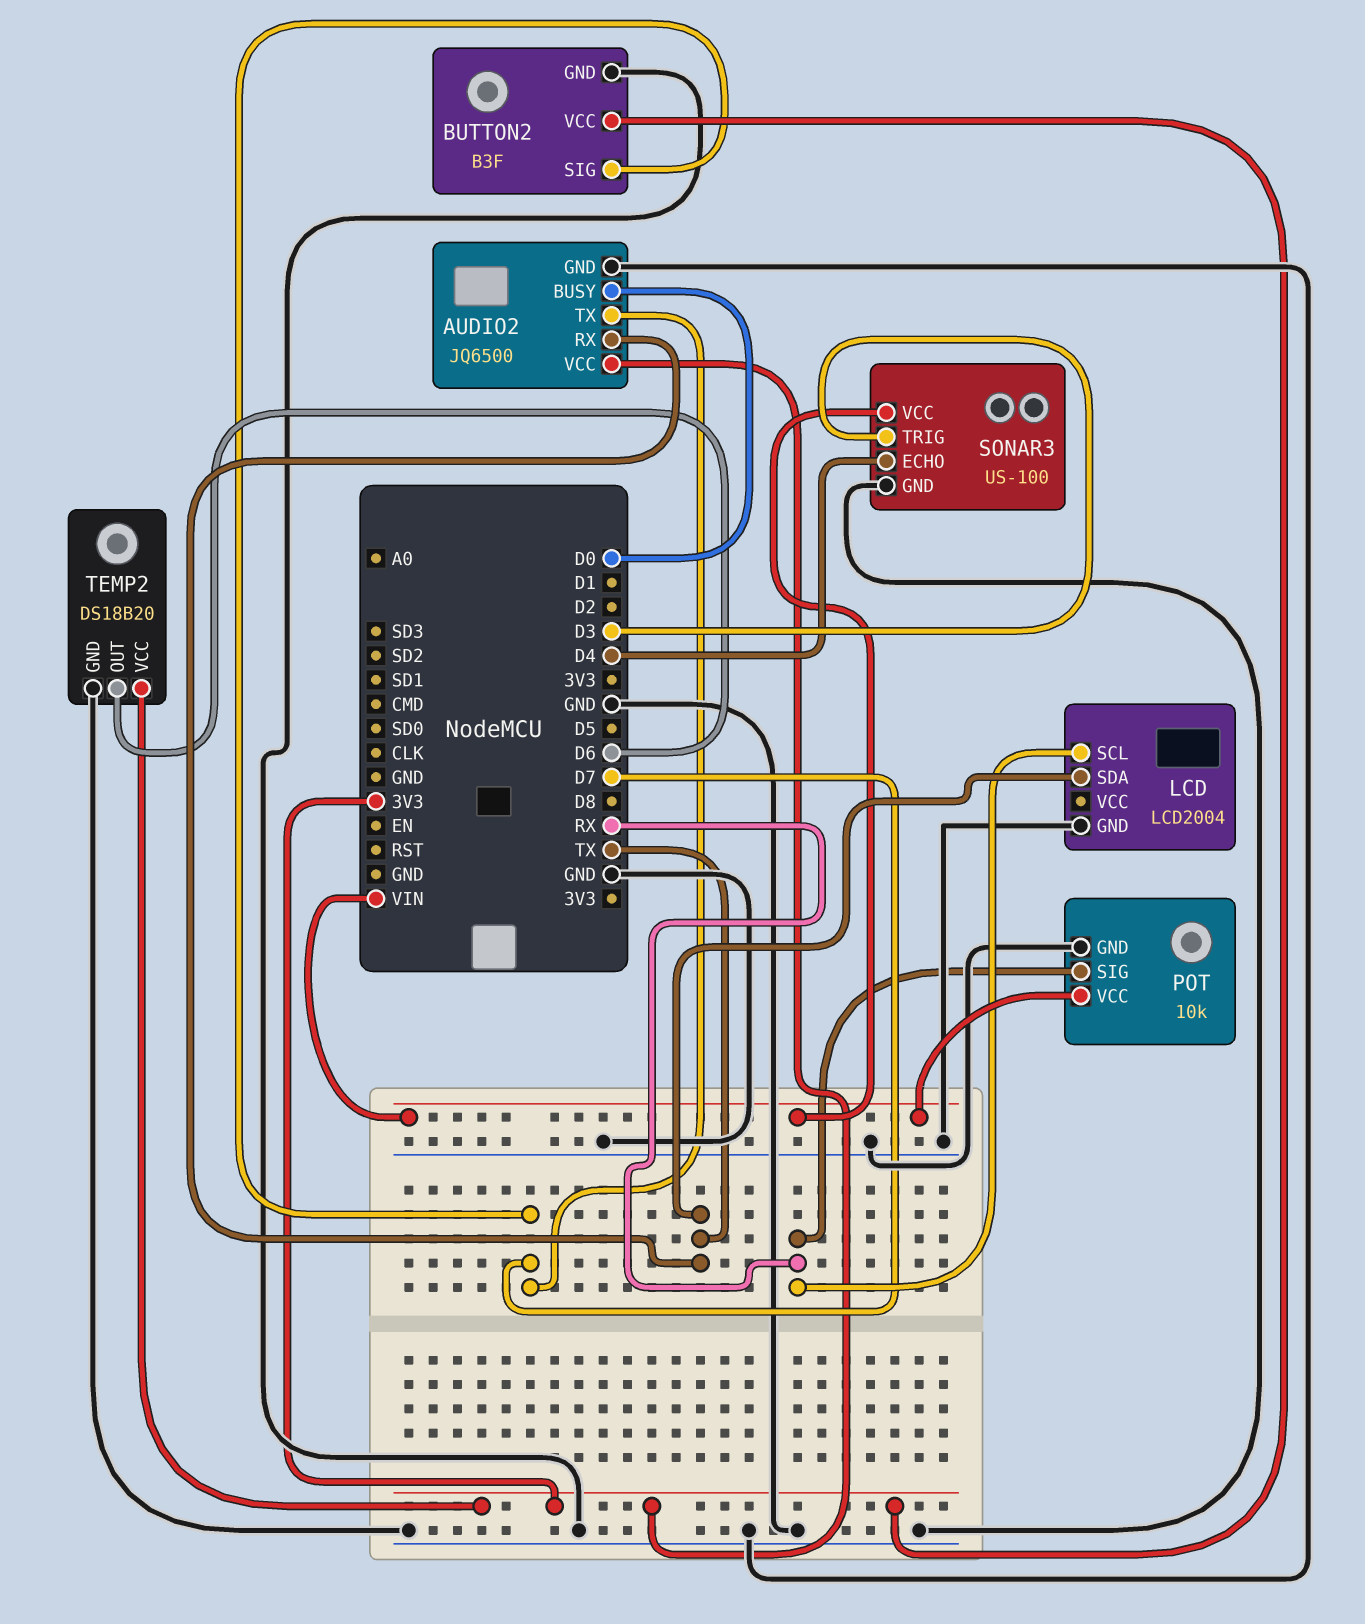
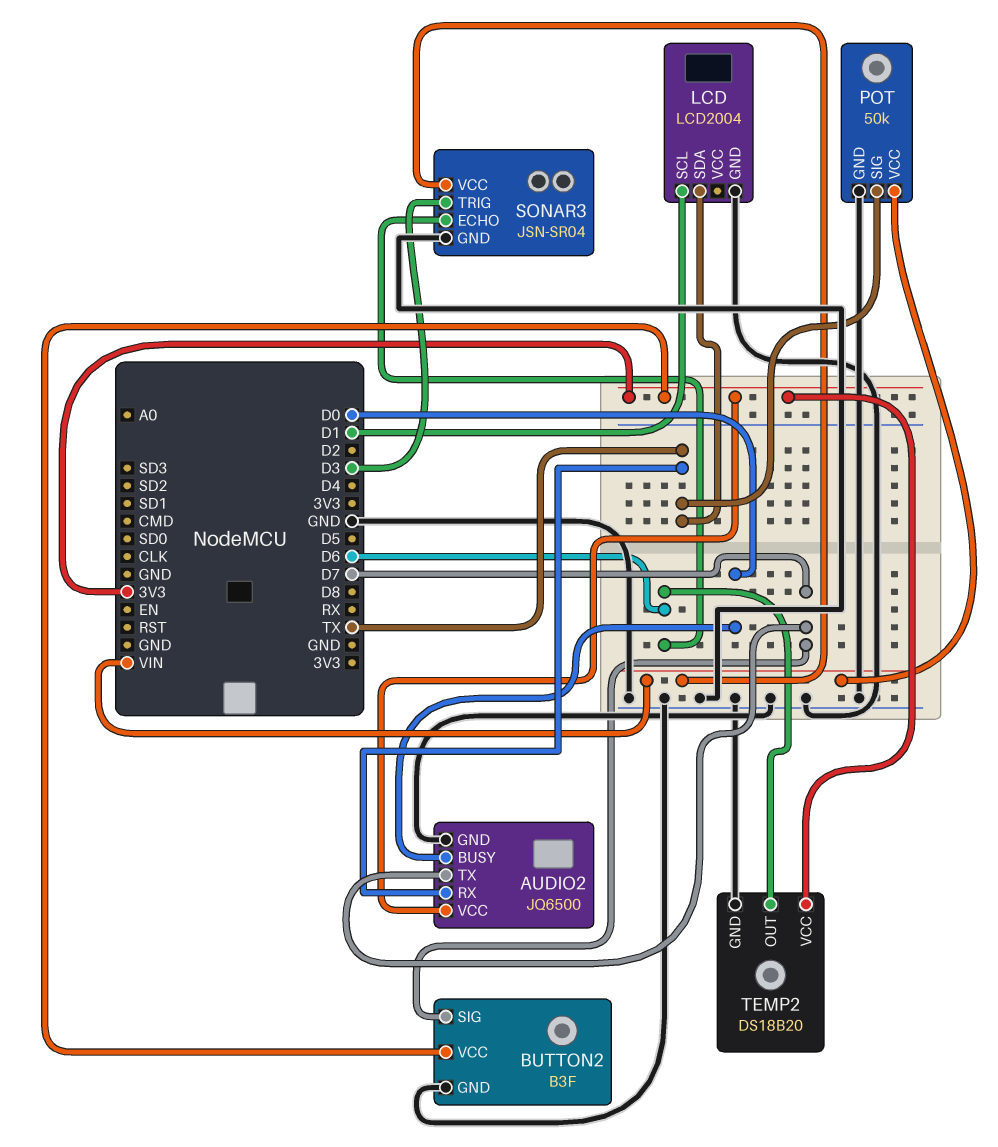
LCD pin SCL: RX -> D1
POT: 10k -> 50k
POT pin SIG: RX -> TX
SONAR3: US-100 -> JSN-SR04
SONAR3 pin ECHO: D4 -> D6

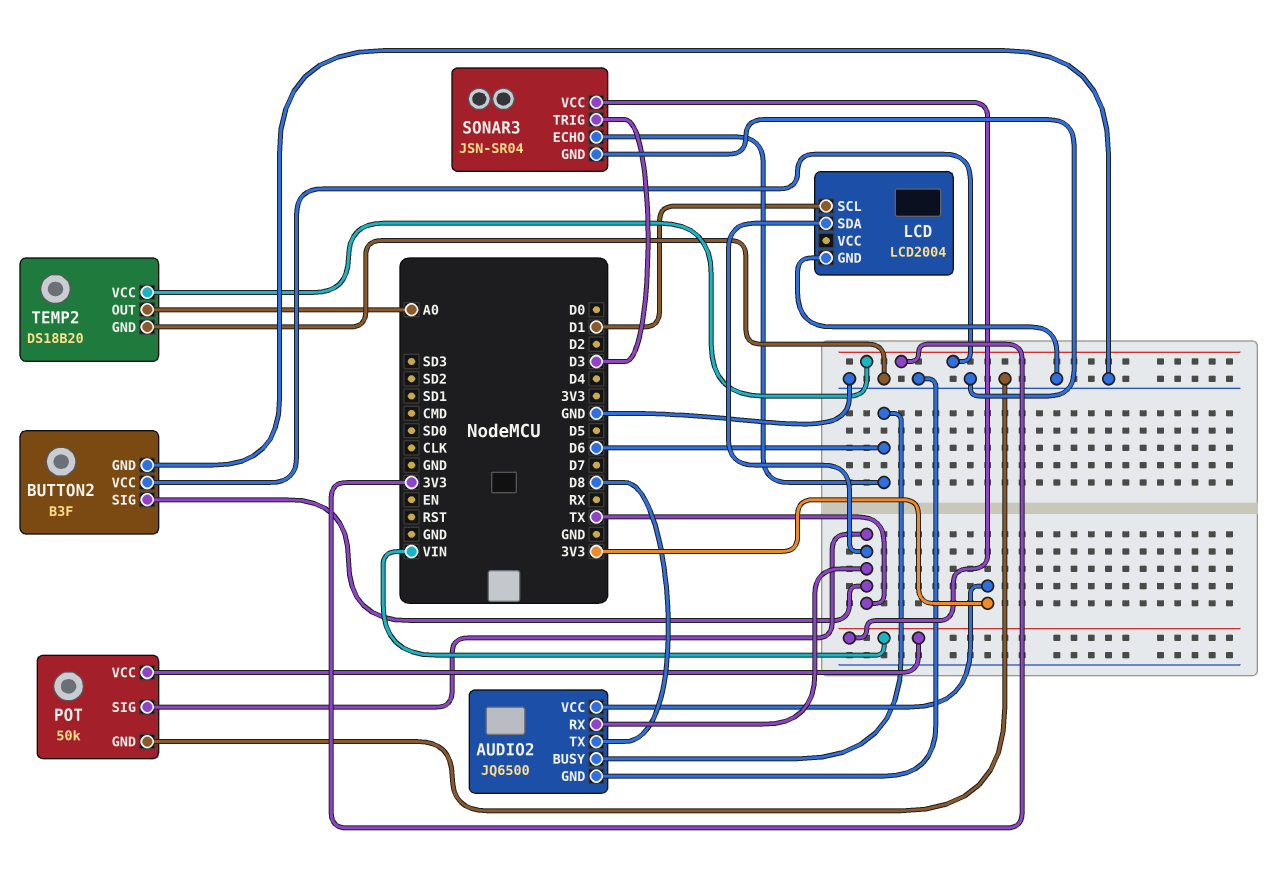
AUDIO2 pin BUSY: D0 -> D6
AUDIO2 pin TX: D7 -> D8
BUTTON2 pin SIG: D7 -> TX
TEMP2 pin OUT: D6 -> A0

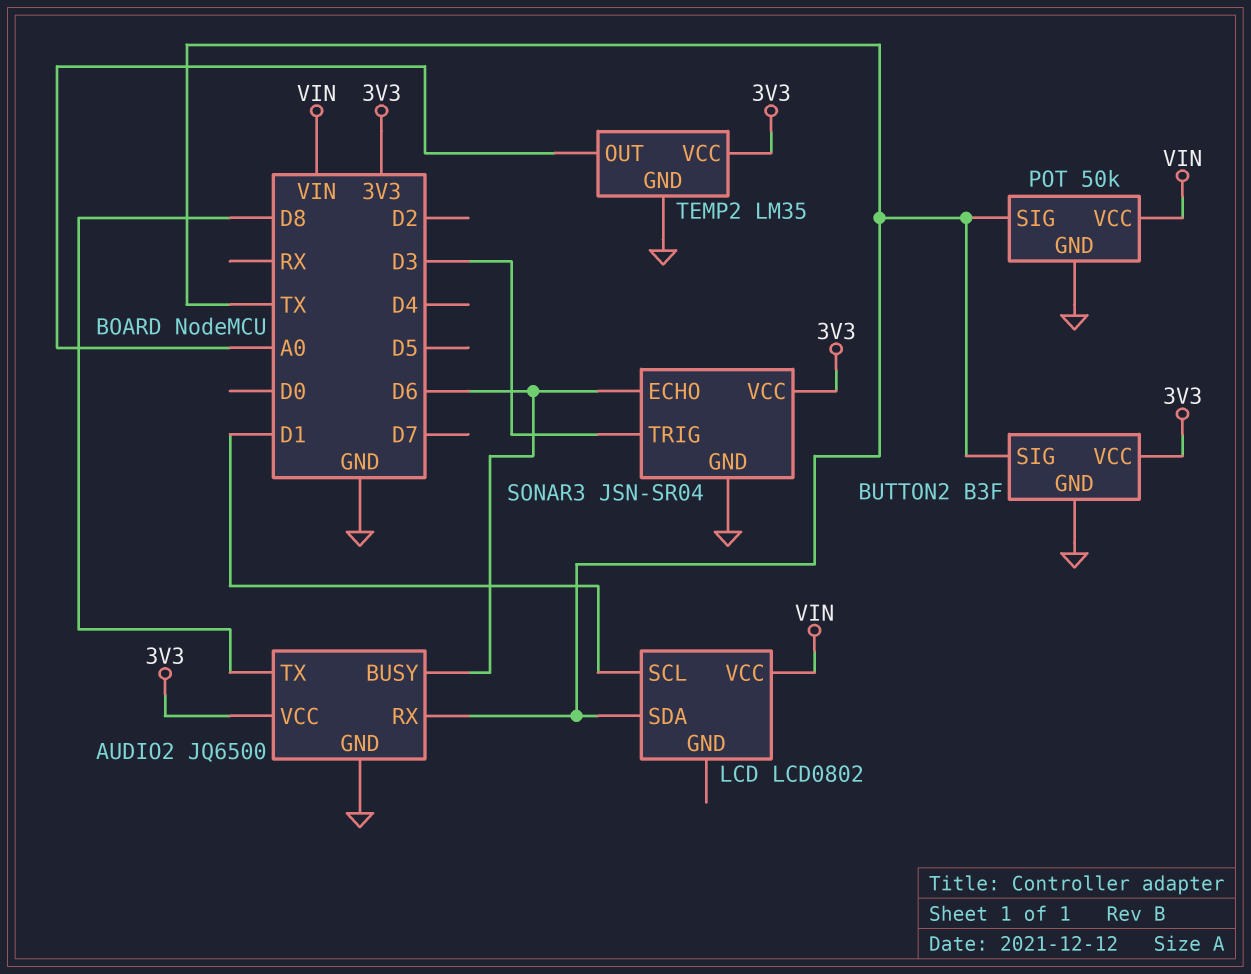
LCD: LCD2004 -> LCD0802
LCD pin GND: GND -> none
LCD pin VCC: none -> VIN
SONAR3 pin VCC: VIN -> 3V3
TEMP2: DS18B20 -> LM35

